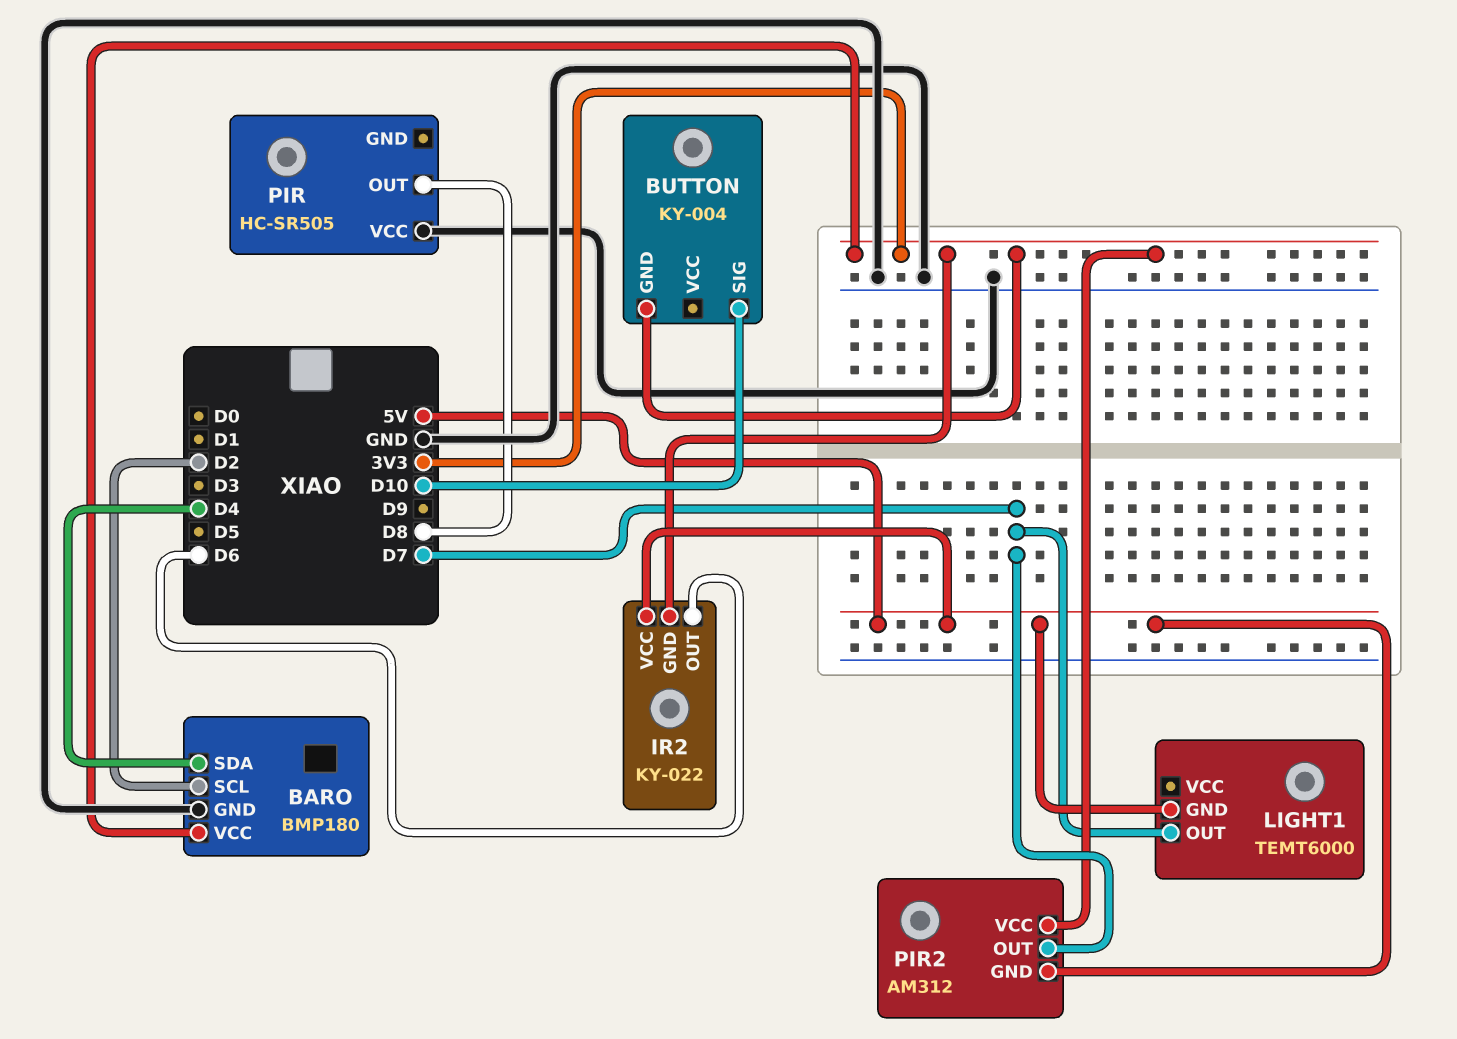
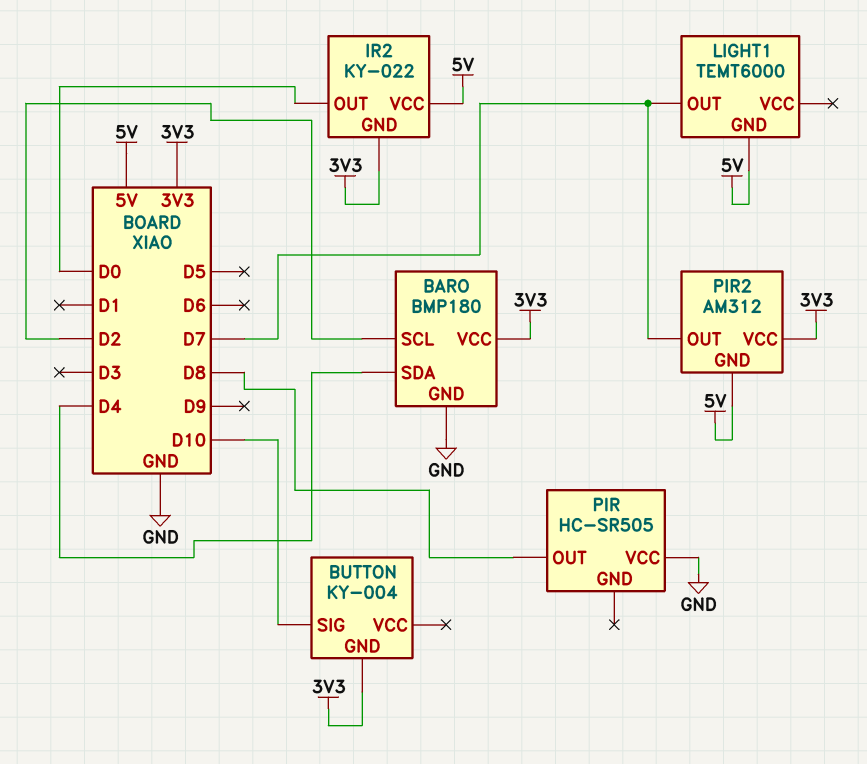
IR2 pin OUT: D6 -> D0

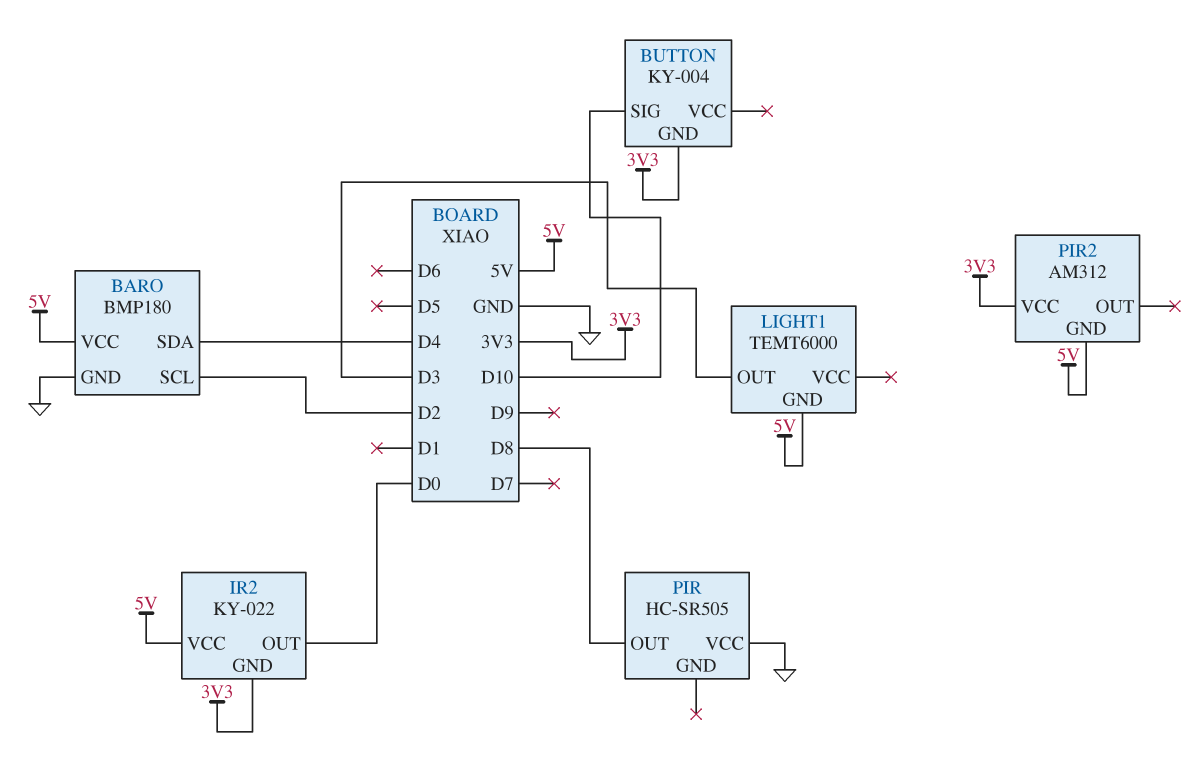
BARO pin VCC: 3V3 -> 5V
LIGHT1 pin OUT: D7 -> D3
PIR2 pin OUT: D7 -> none

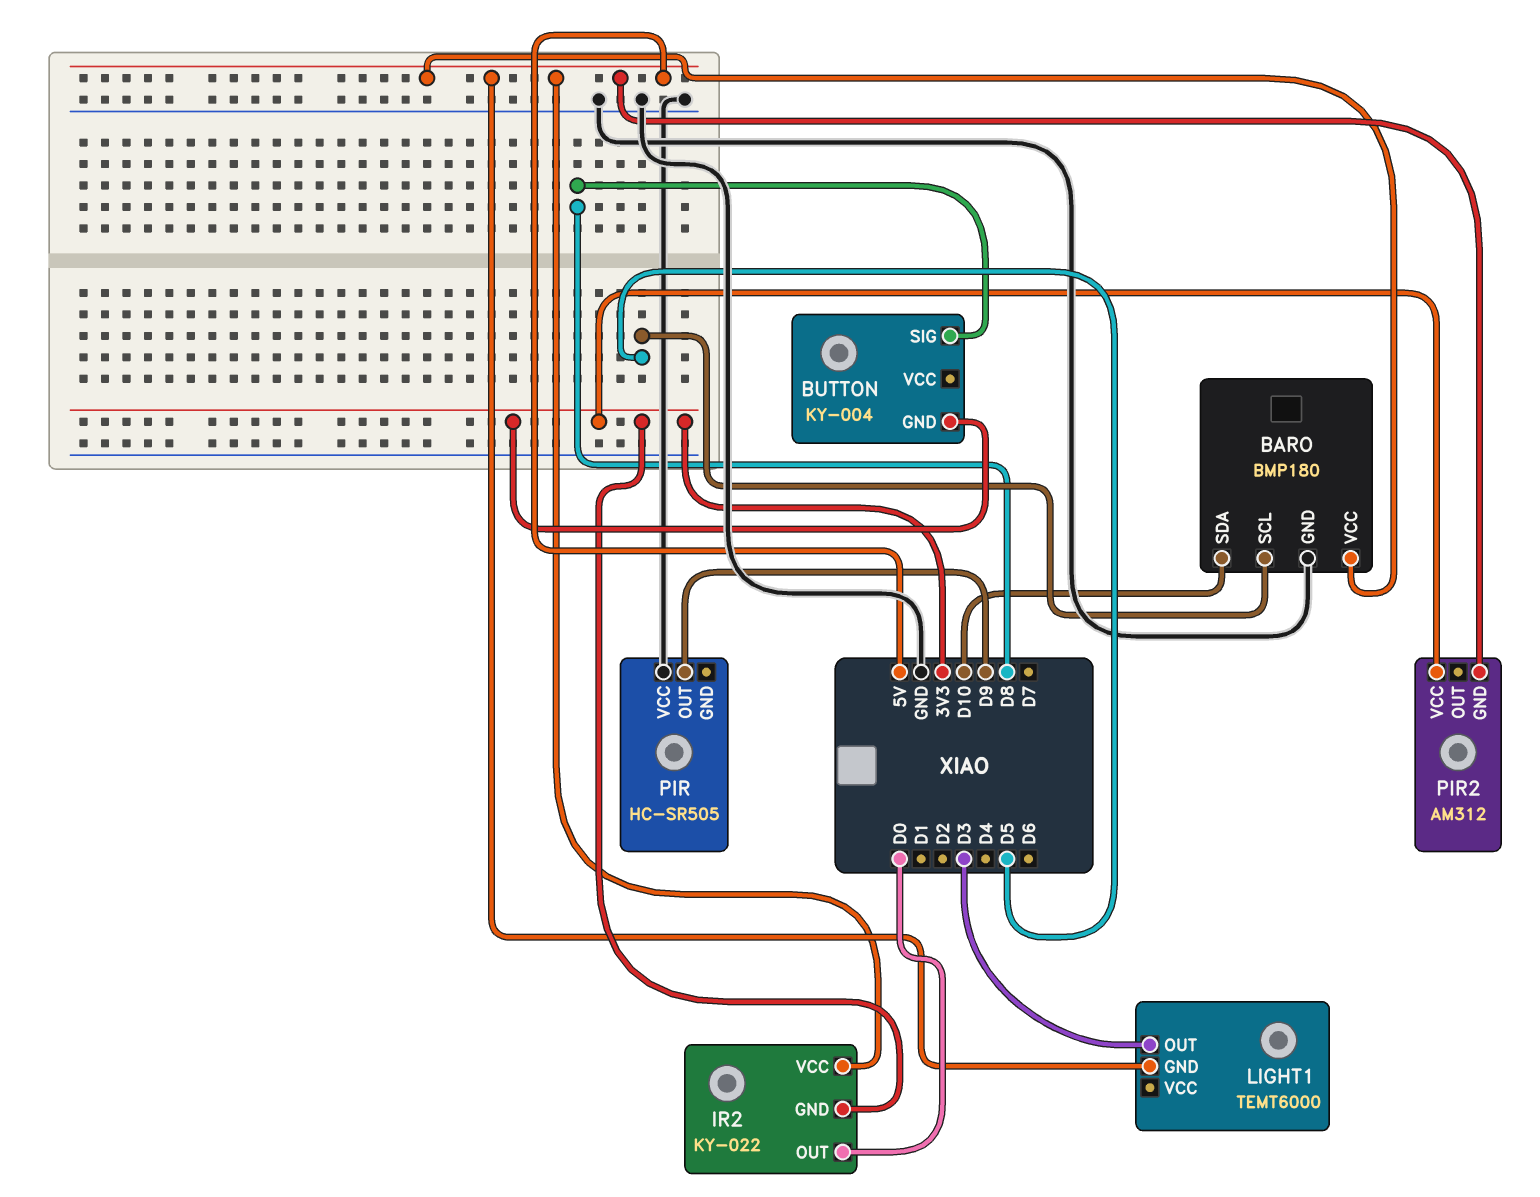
BARO pin SCL: D2 -> D5
BARO pin SDA: D4 -> D10
BUTTON pin SIG: D10 -> D8
PIR pin OUT: D8 -> D9

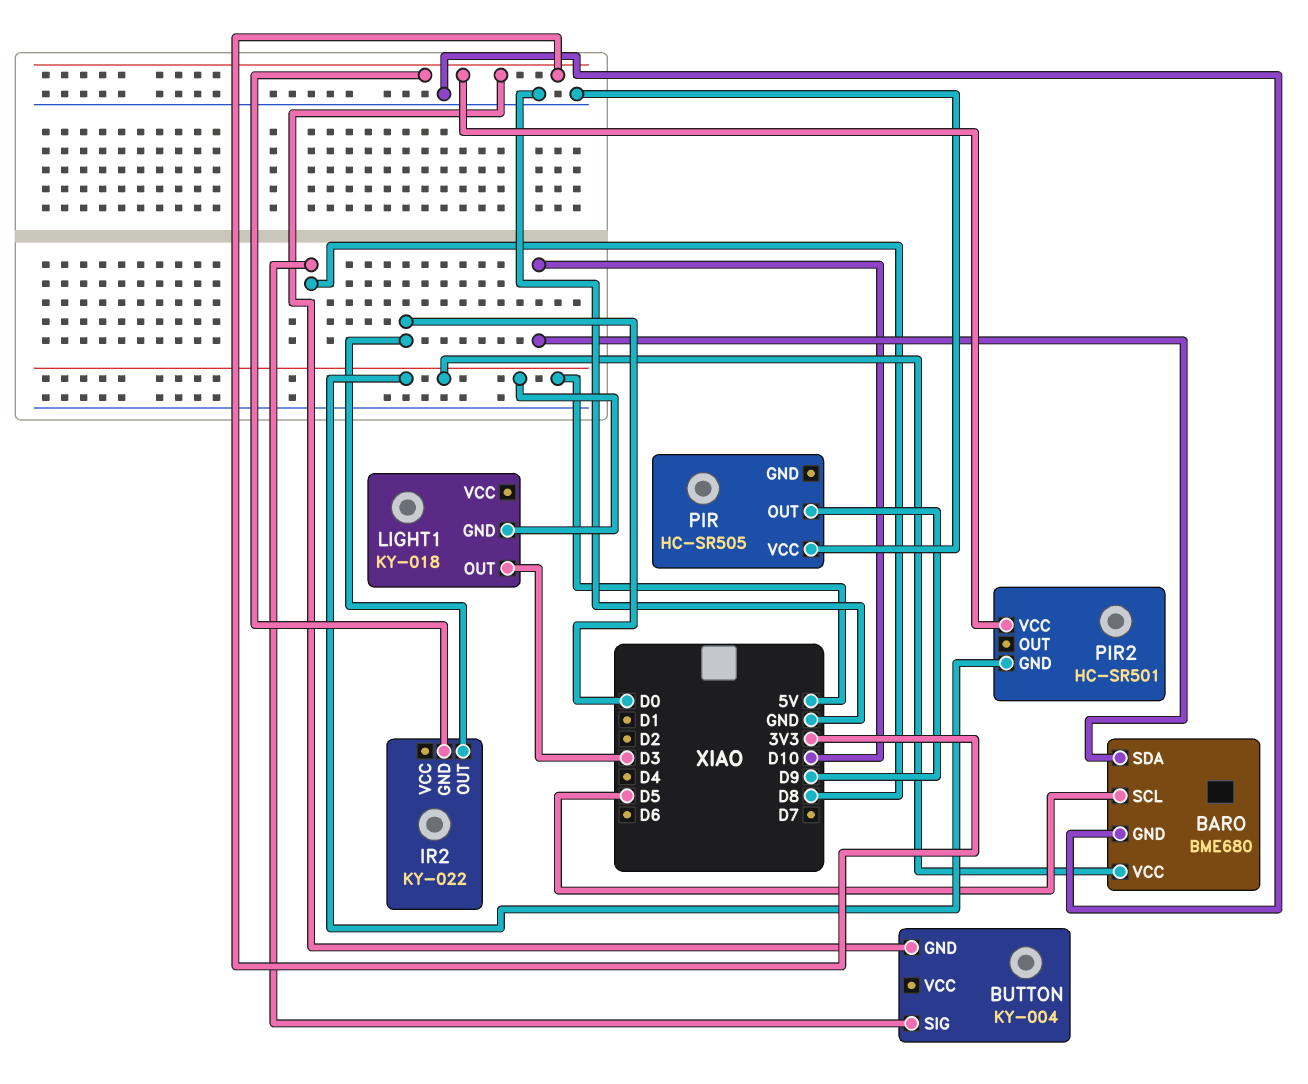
BARO: BMP180 -> BME680
IR2 pin VCC: 5V -> none
LIGHT1: TEMT6000 -> KY-018
PIR2: AM312 -> HC-SR501

